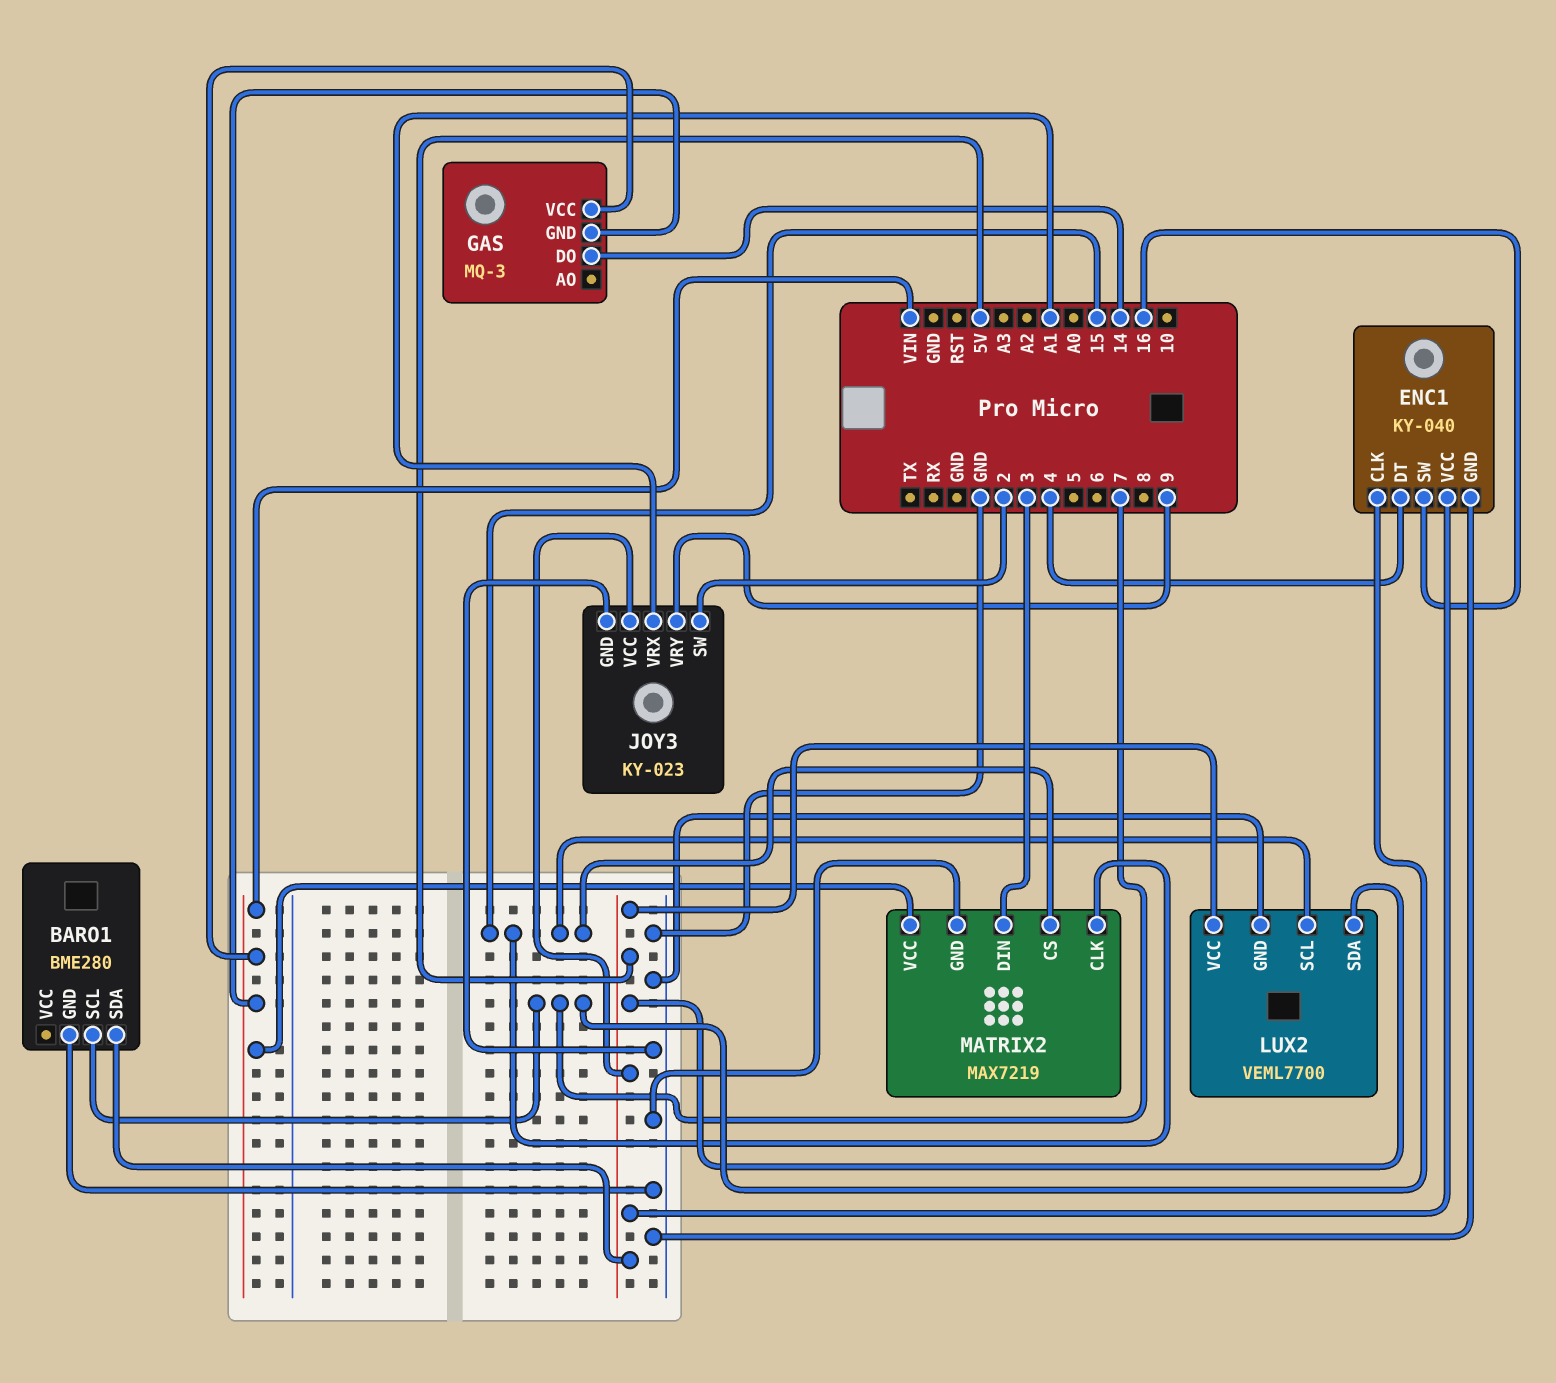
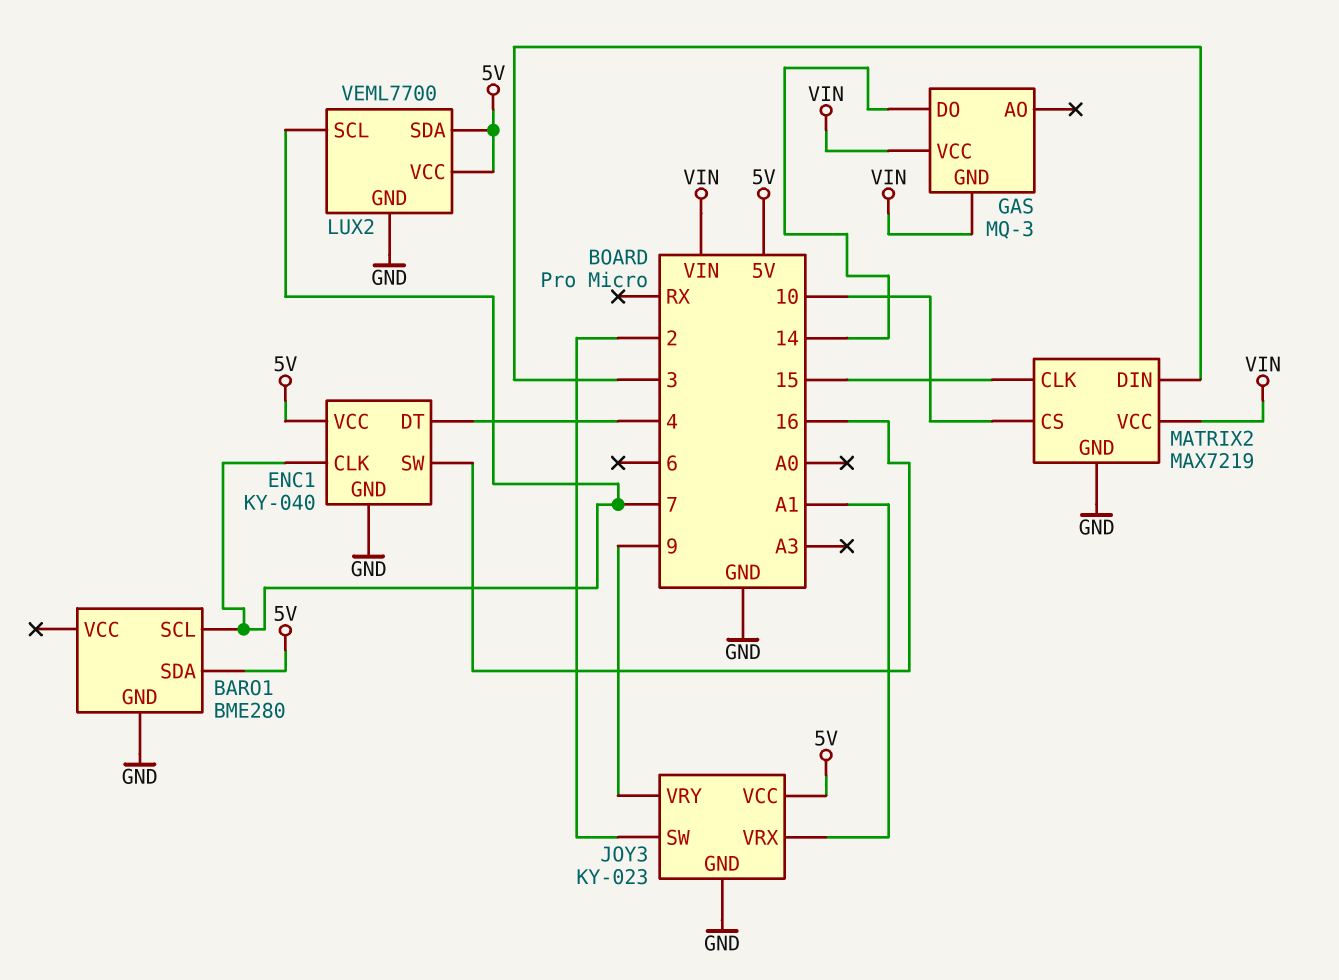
LUX2 pin SCL: 15 -> 7
MATRIX2 pin CS: 15 -> 10

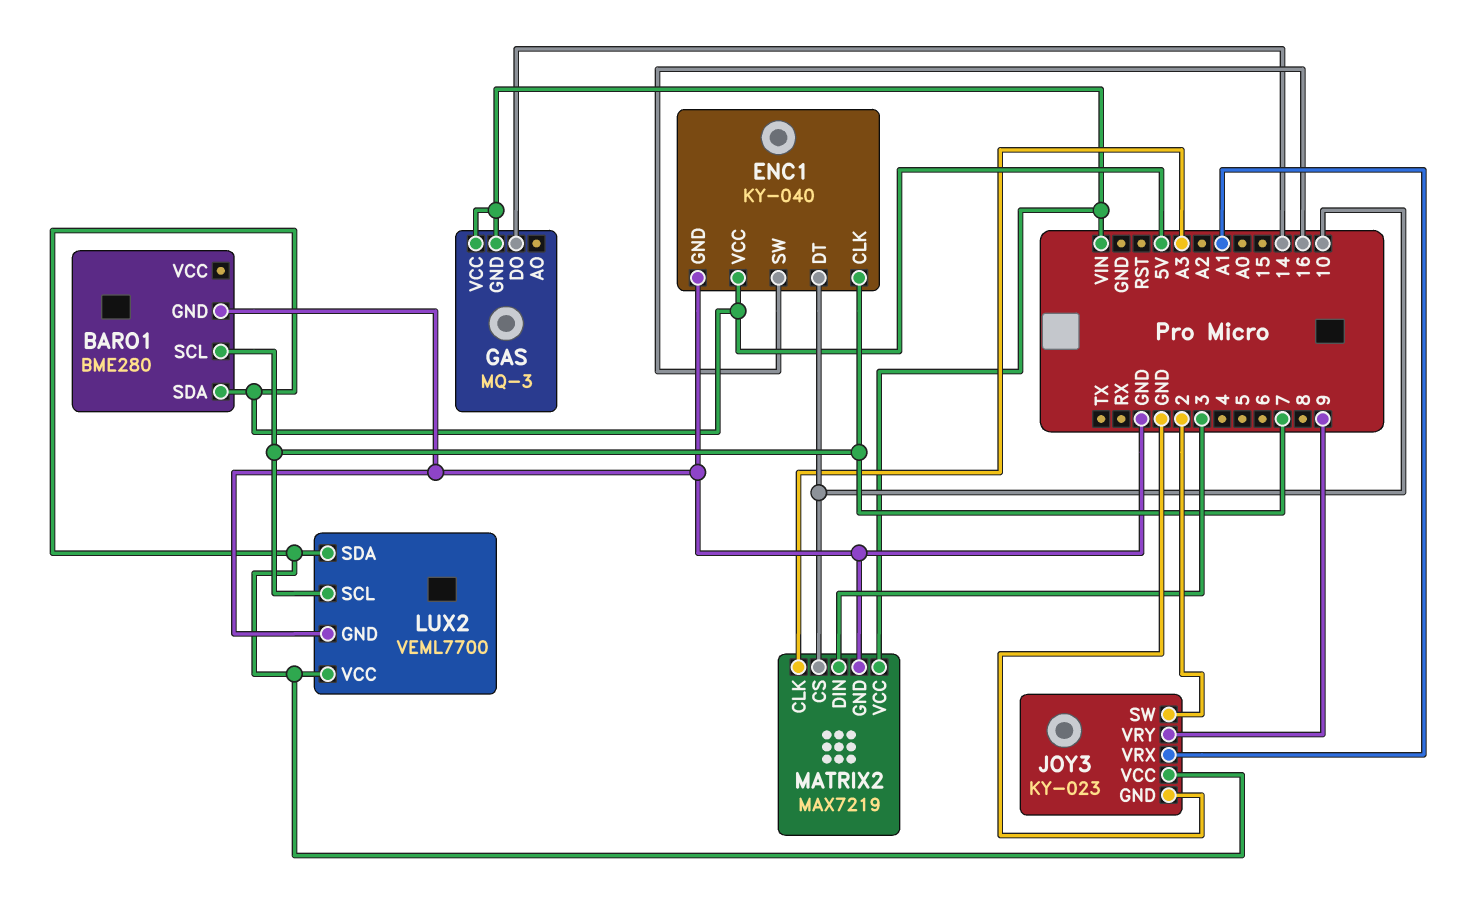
ENC1 pin DT: 4 -> 10
MATRIX2 pin CLK: 15 -> A3

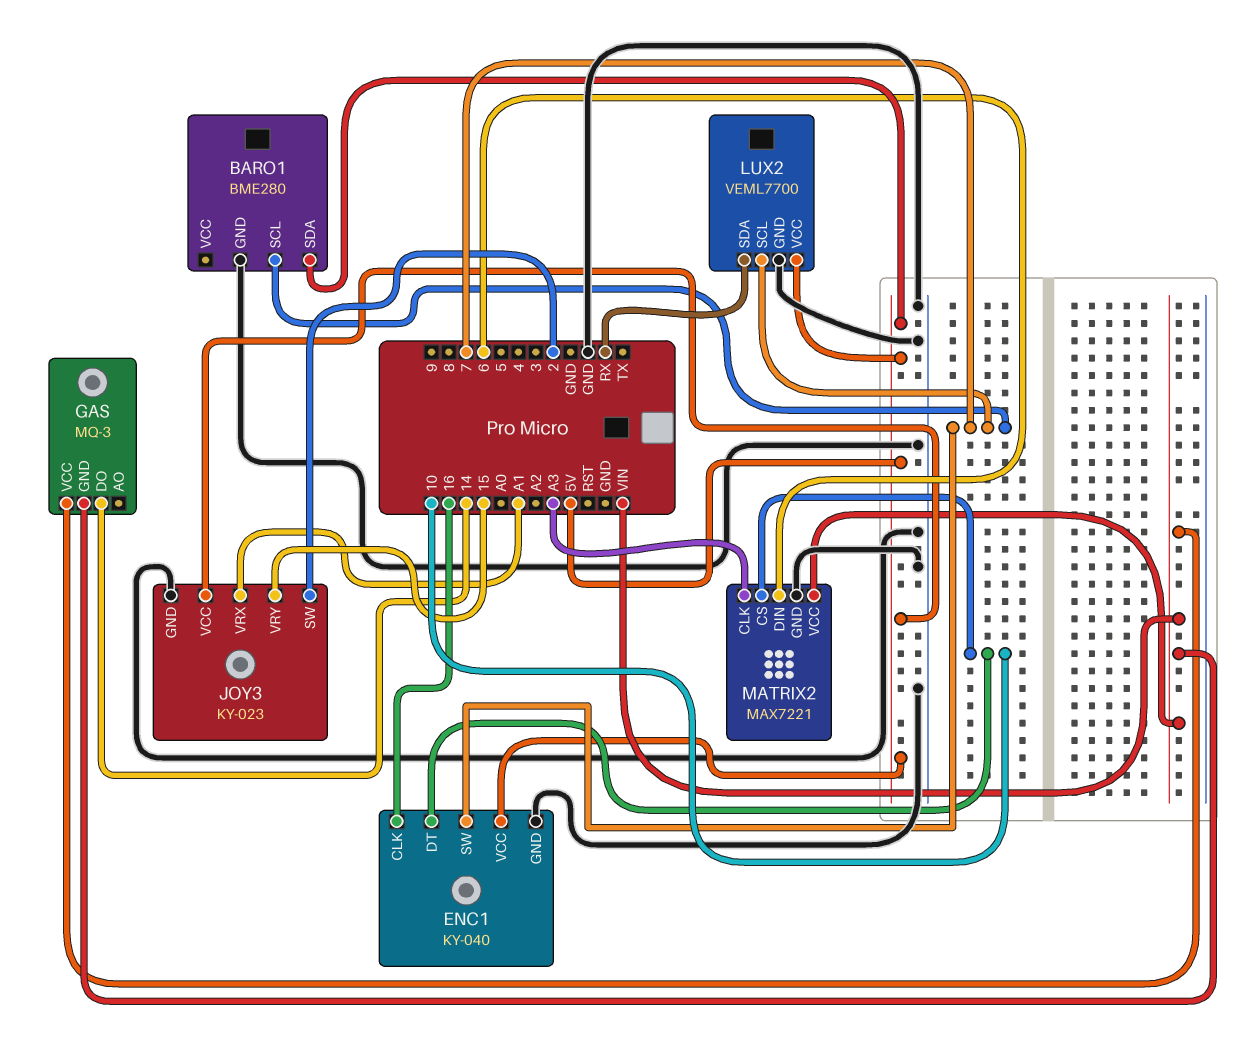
ENC1 pin CLK: 7 -> 16
ENC1 pin SW: 16 -> 7
JOY3 pin VRY: 9 -> 15
LUX2 pin SDA: 5V -> RX
MATRIX2: MAX7219 -> MAX7221
MATRIX2 pin DIN: 3 -> 6

